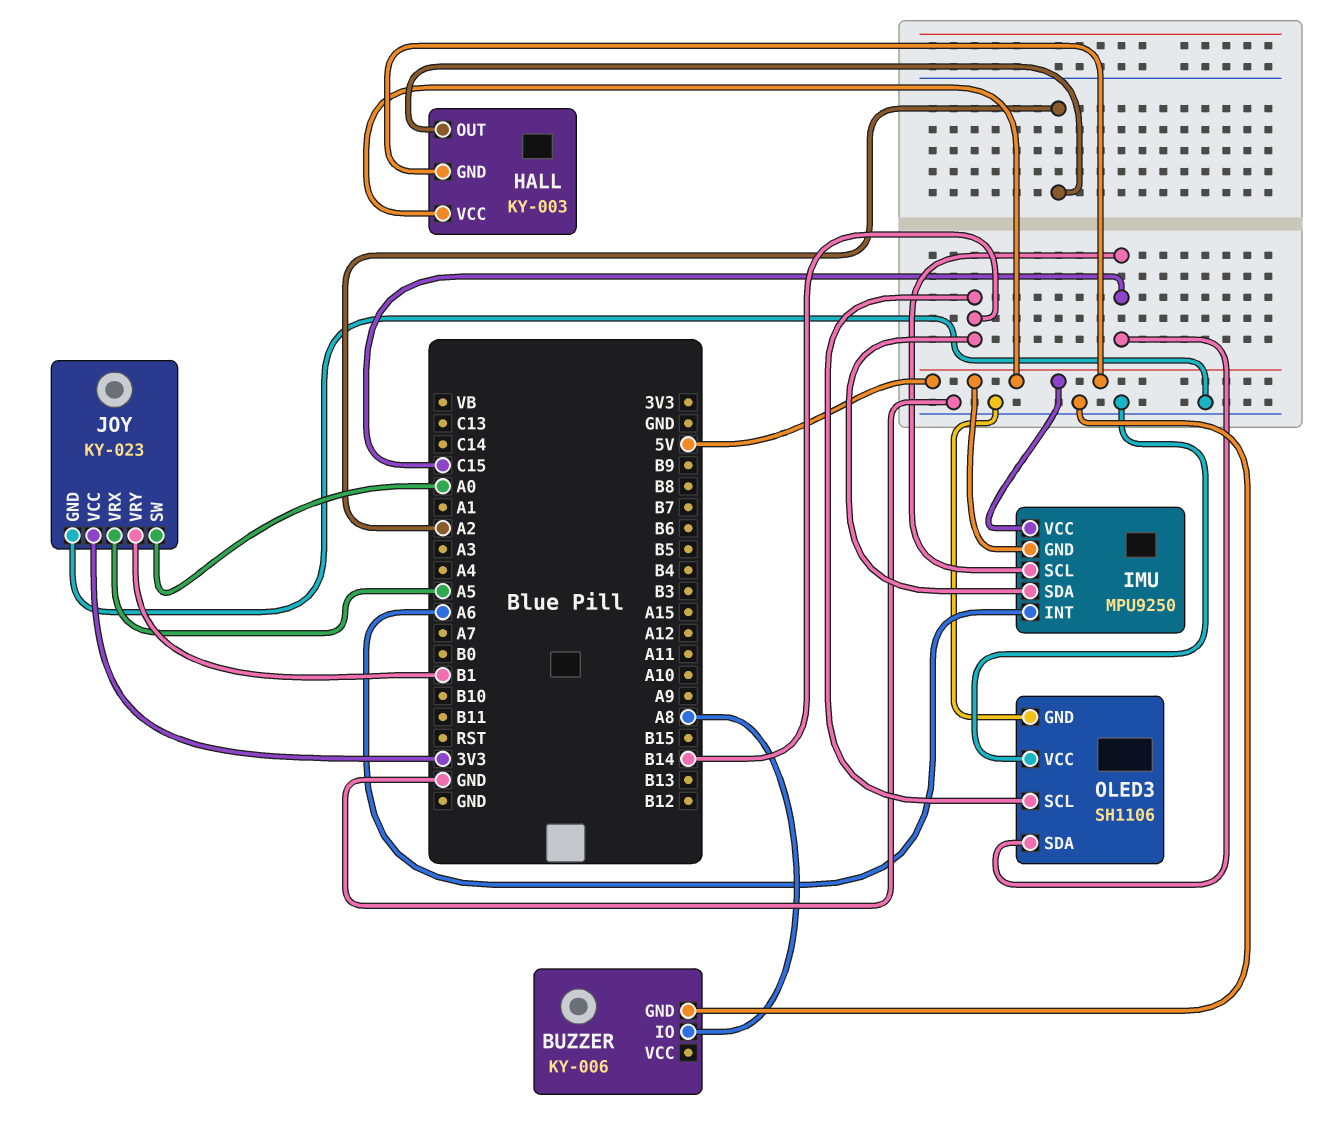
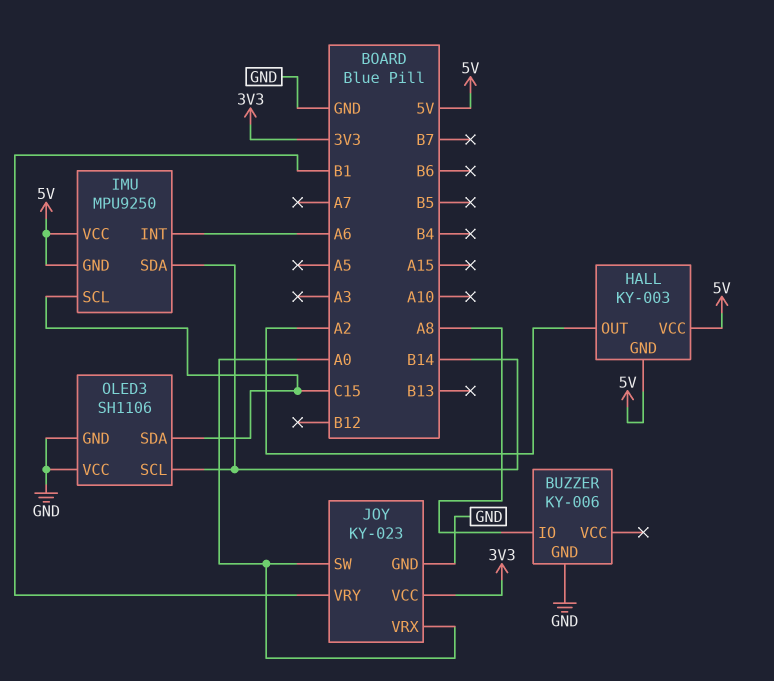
JOY pin VRX: A5 -> A0

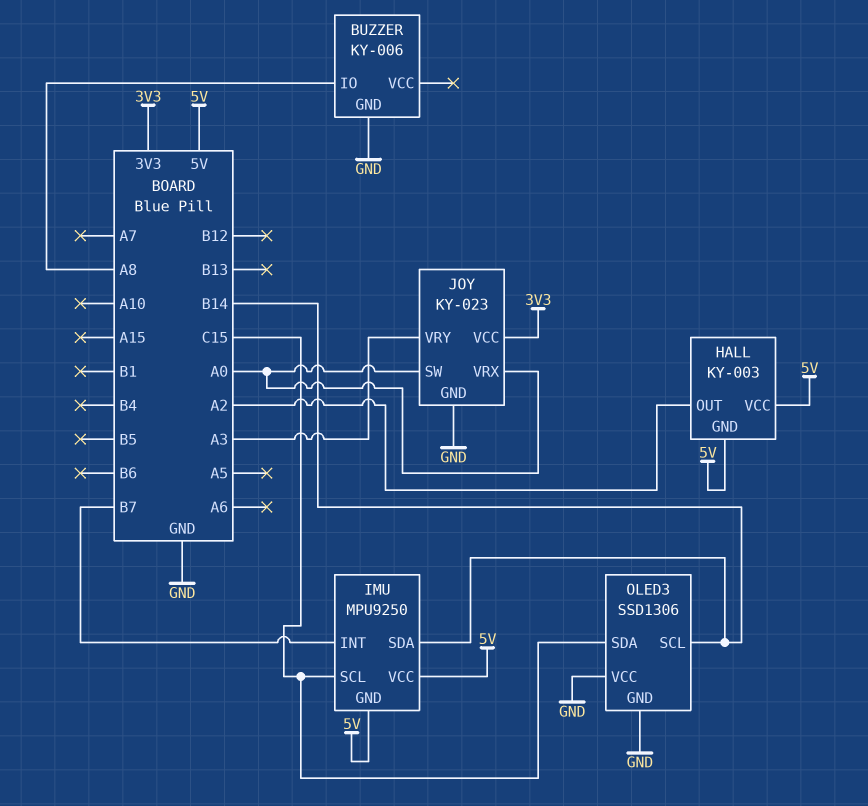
IMU pin INT: A6 -> B7
JOY pin VRY: B1 -> A3
OLED3: SH1106 -> SSD1306

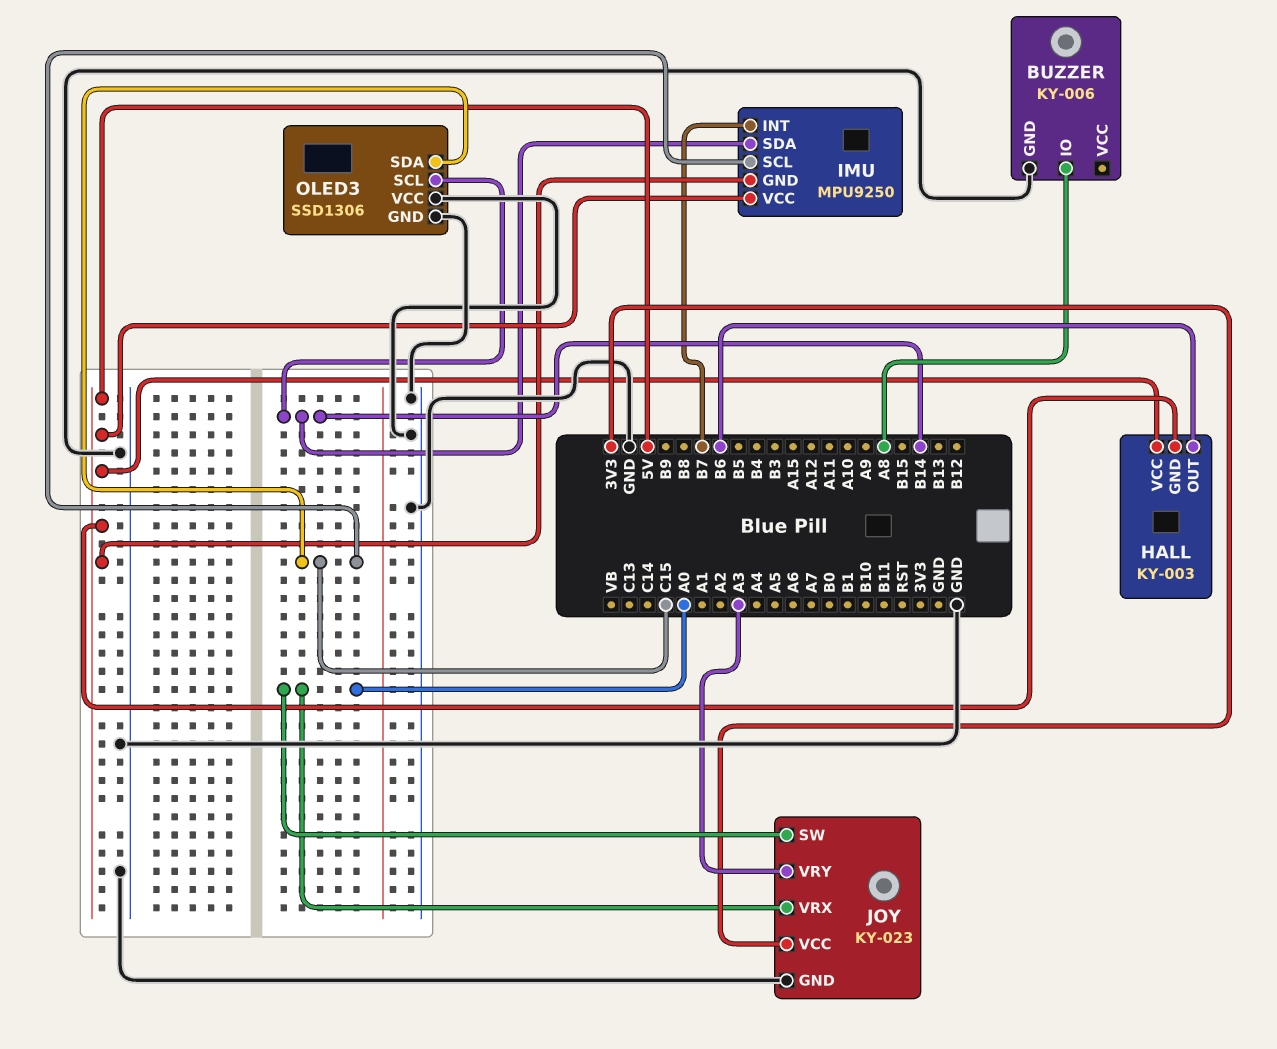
HALL pin OUT: A2 -> B6

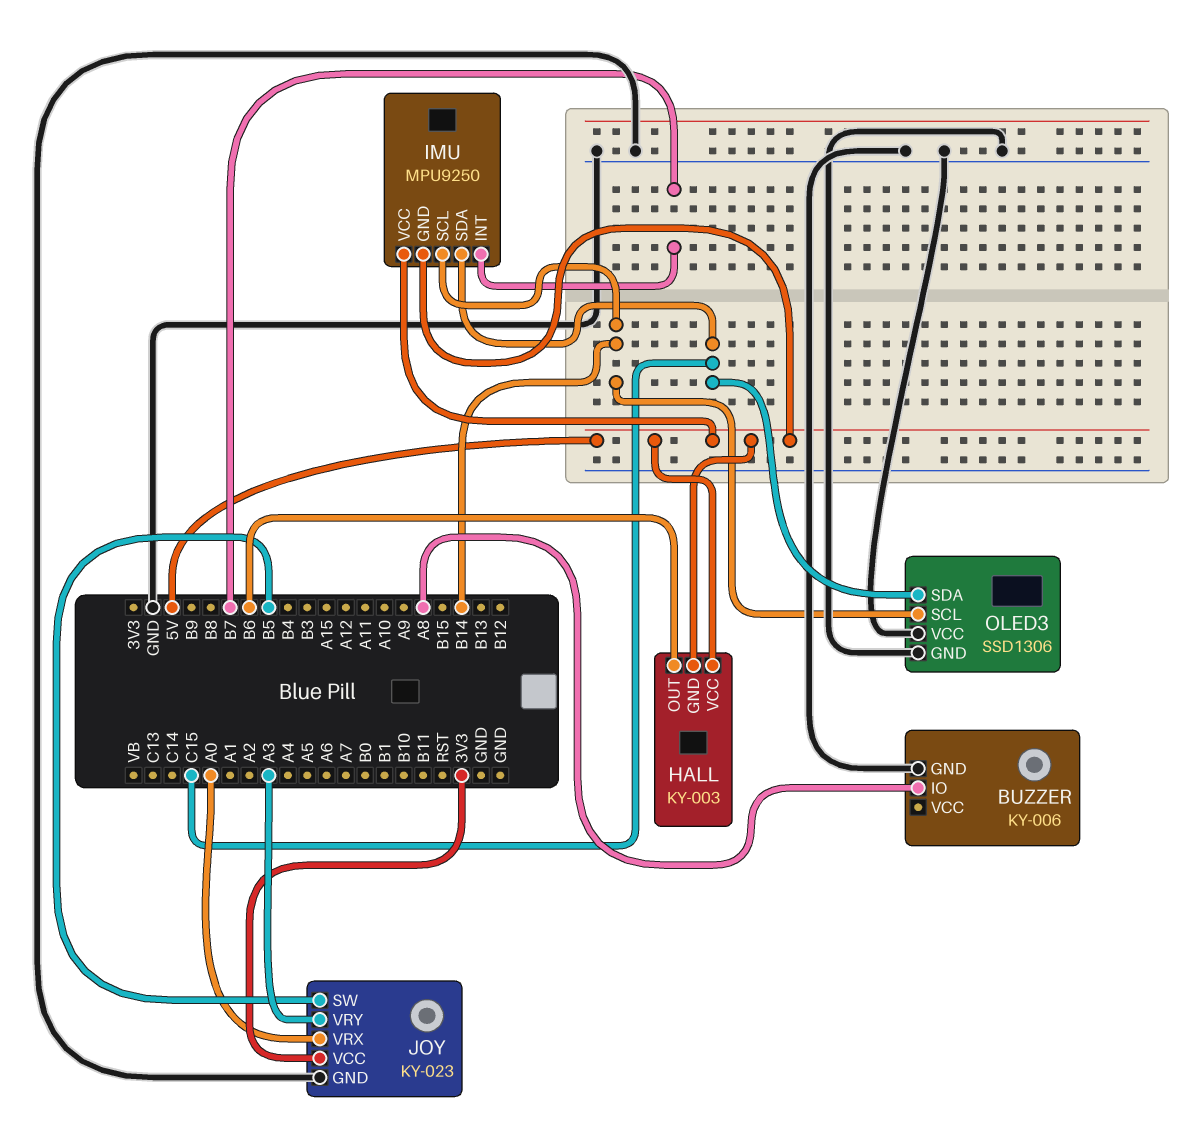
IMU pin SCL: C15 -> B14
IMU pin SDA: B14 -> C15
JOY pin SW: A0 -> B5

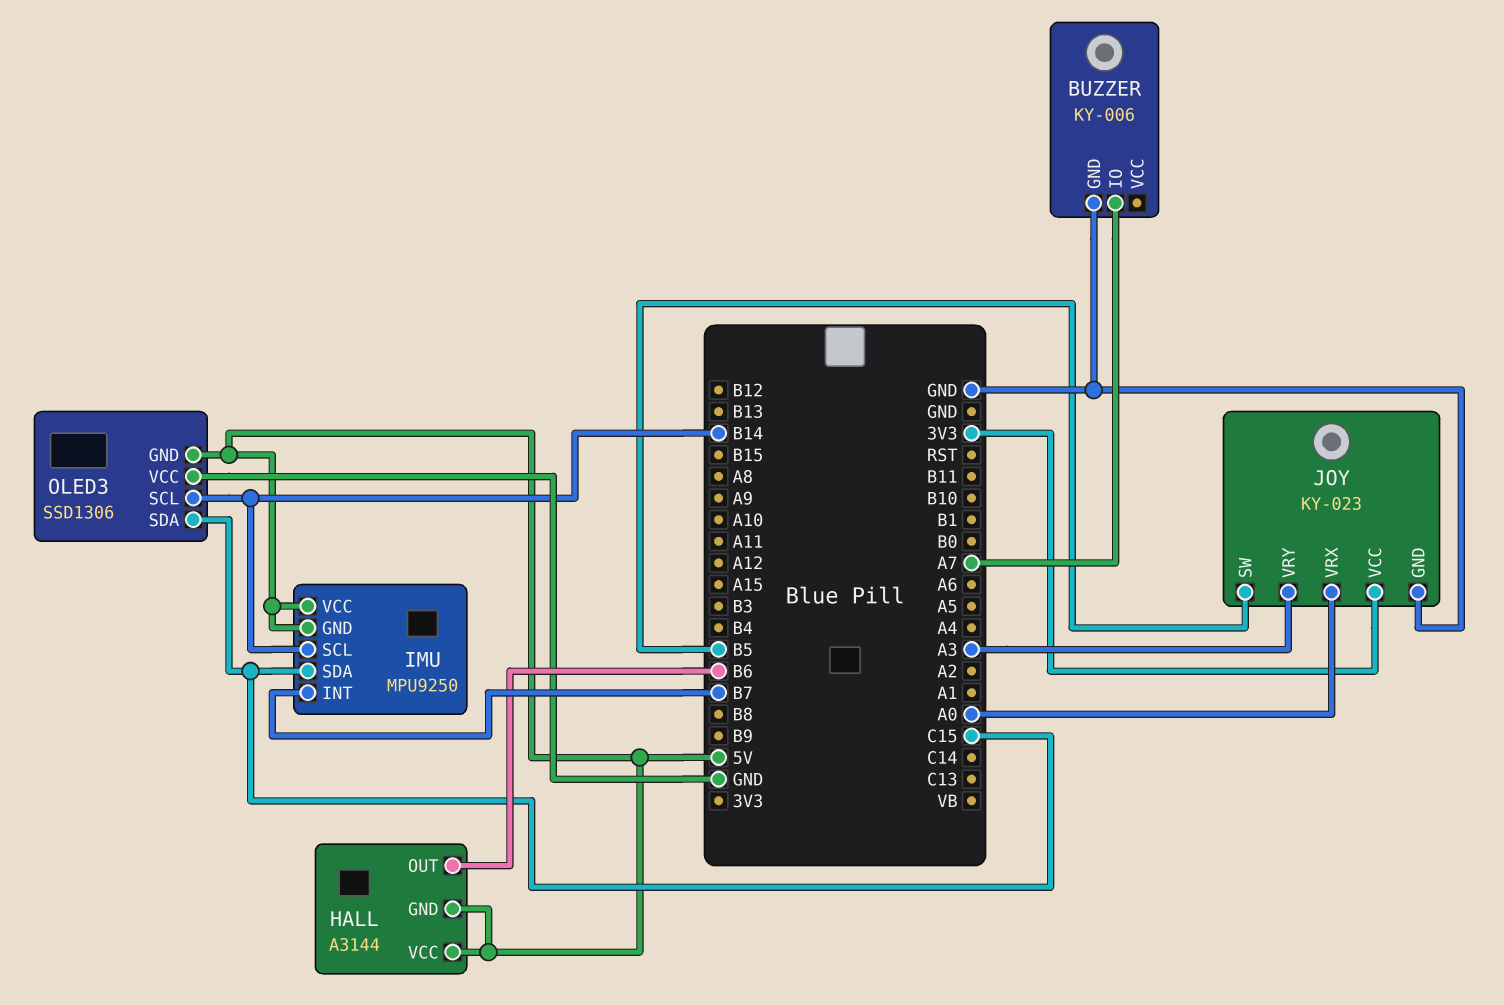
BUZZER pin IO: A8 -> A7
HALL: KY-003 -> A3144
OLED3 pin GND: GND -> 5V

